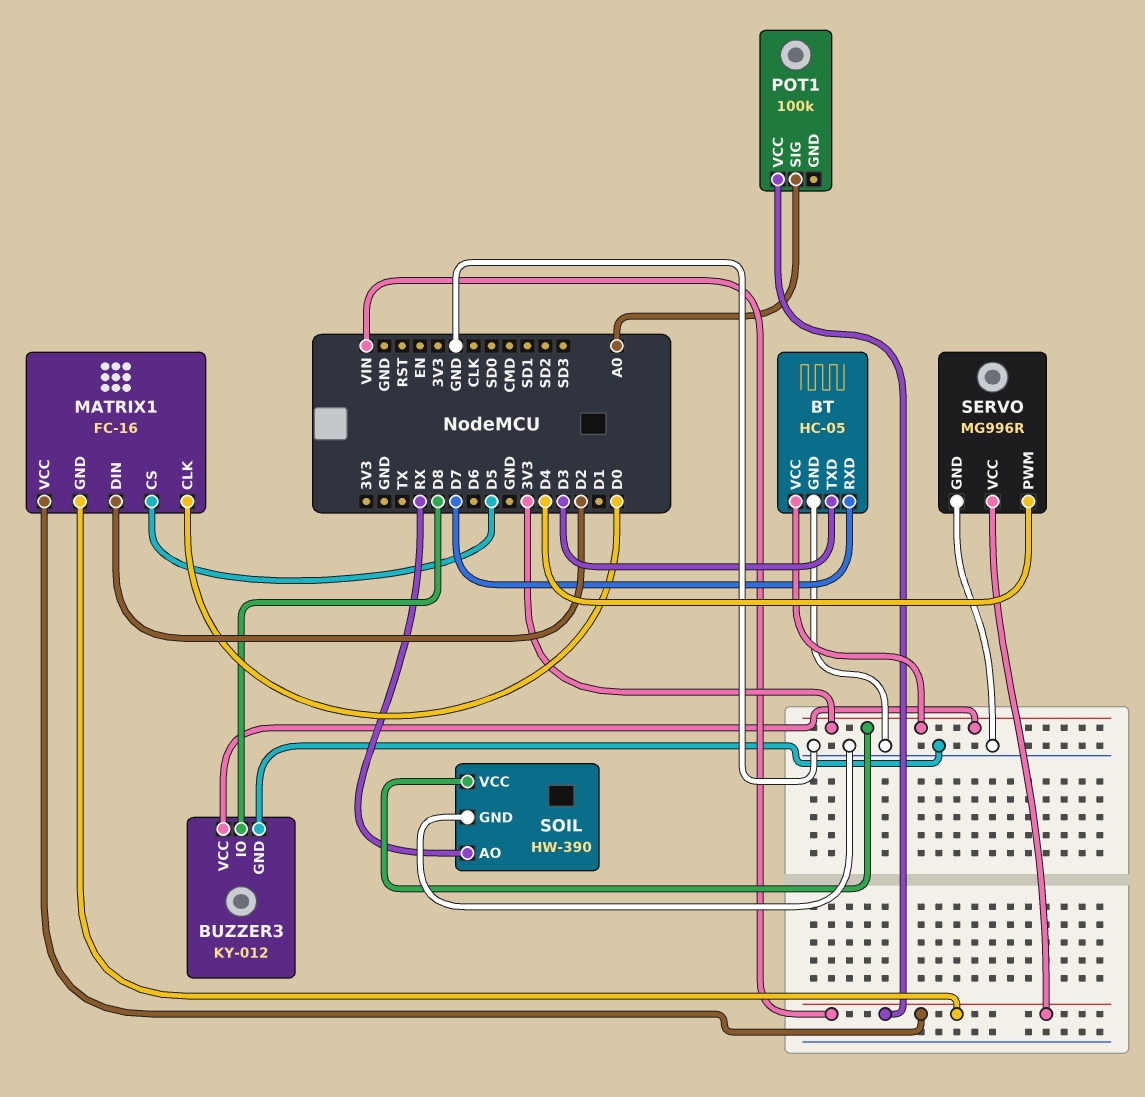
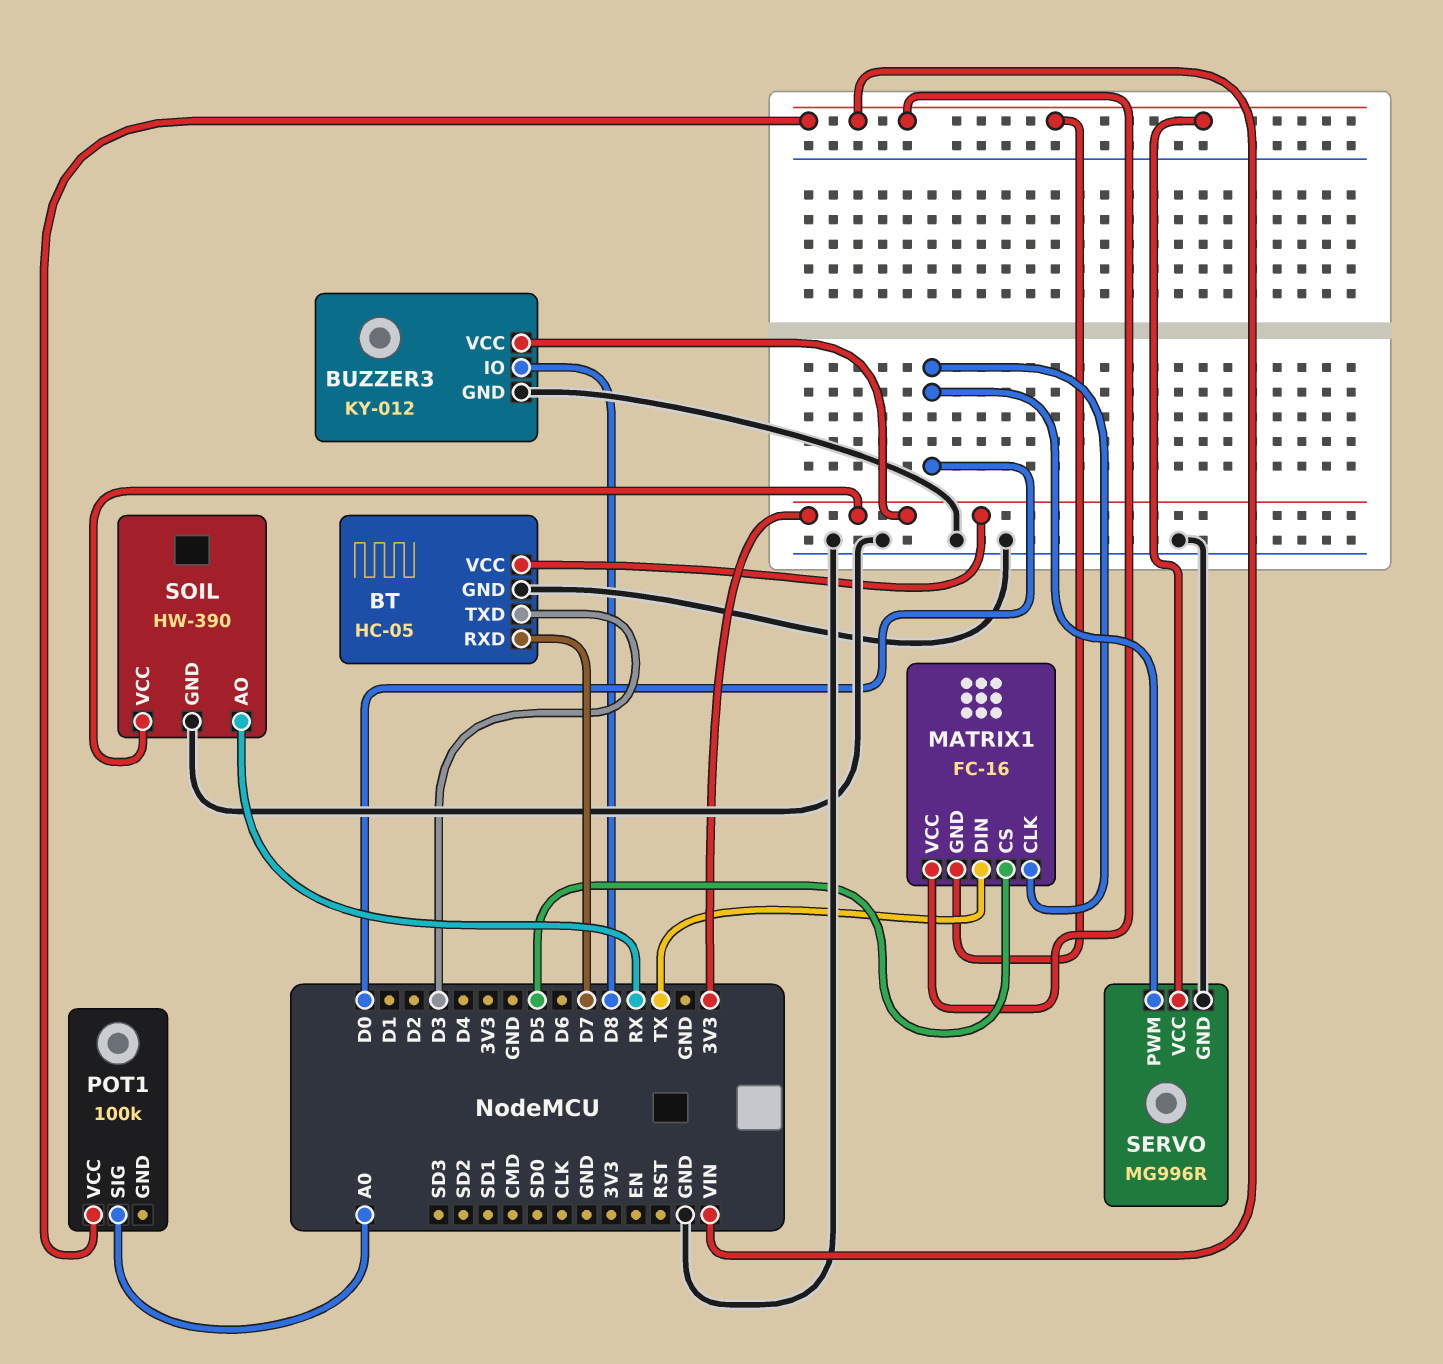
MATRIX1 pin DIN: D2 -> TX
SERVO pin PWM: D4 -> D0

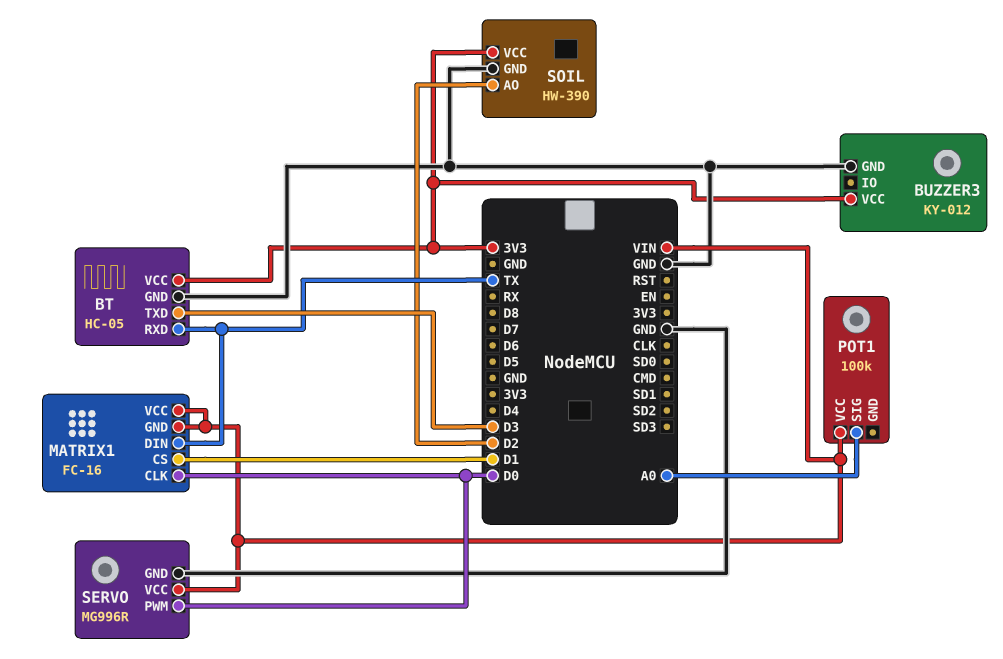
BT pin RXD: D7 -> TX
BUZZER3 pin IO: D8 -> none
MATRIX1 pin CS: D5 -> D1
SOIL pin AO: RX -> D2

